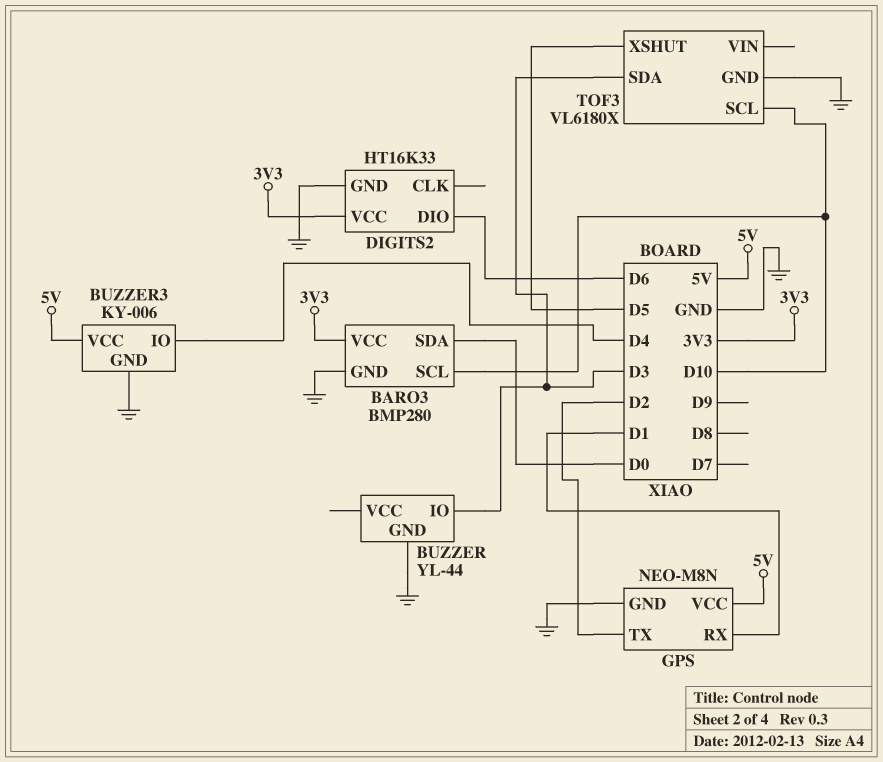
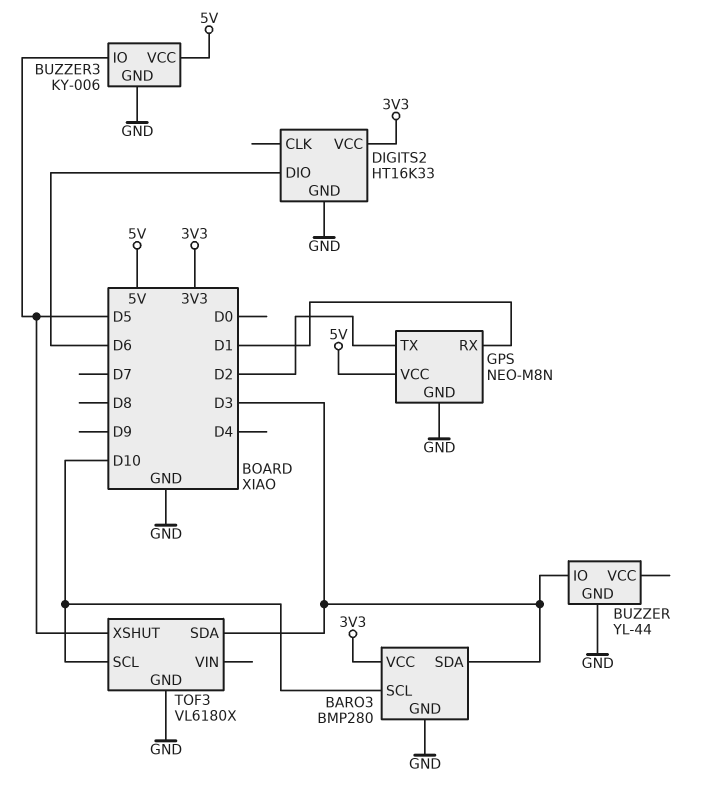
BARO3 pin SDA: D0 -> D3
BUZZER3 pin IO: D4 -> D5

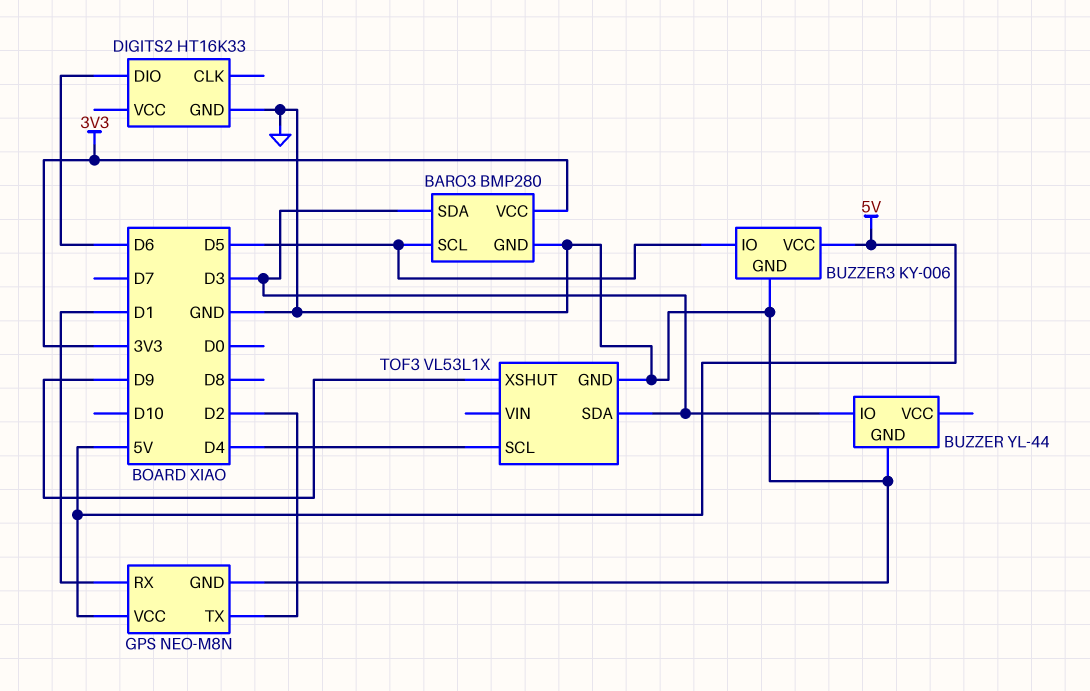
BARO3 pin SCL: D10 -> D5
DIGITS2 pin VCC: 3V3 -> none
TOF3: VL6180X -> VL53L1X
TOF3 pin SCL: D10 -> D4
TOF3 pin XSHUT: D5 -> D9

